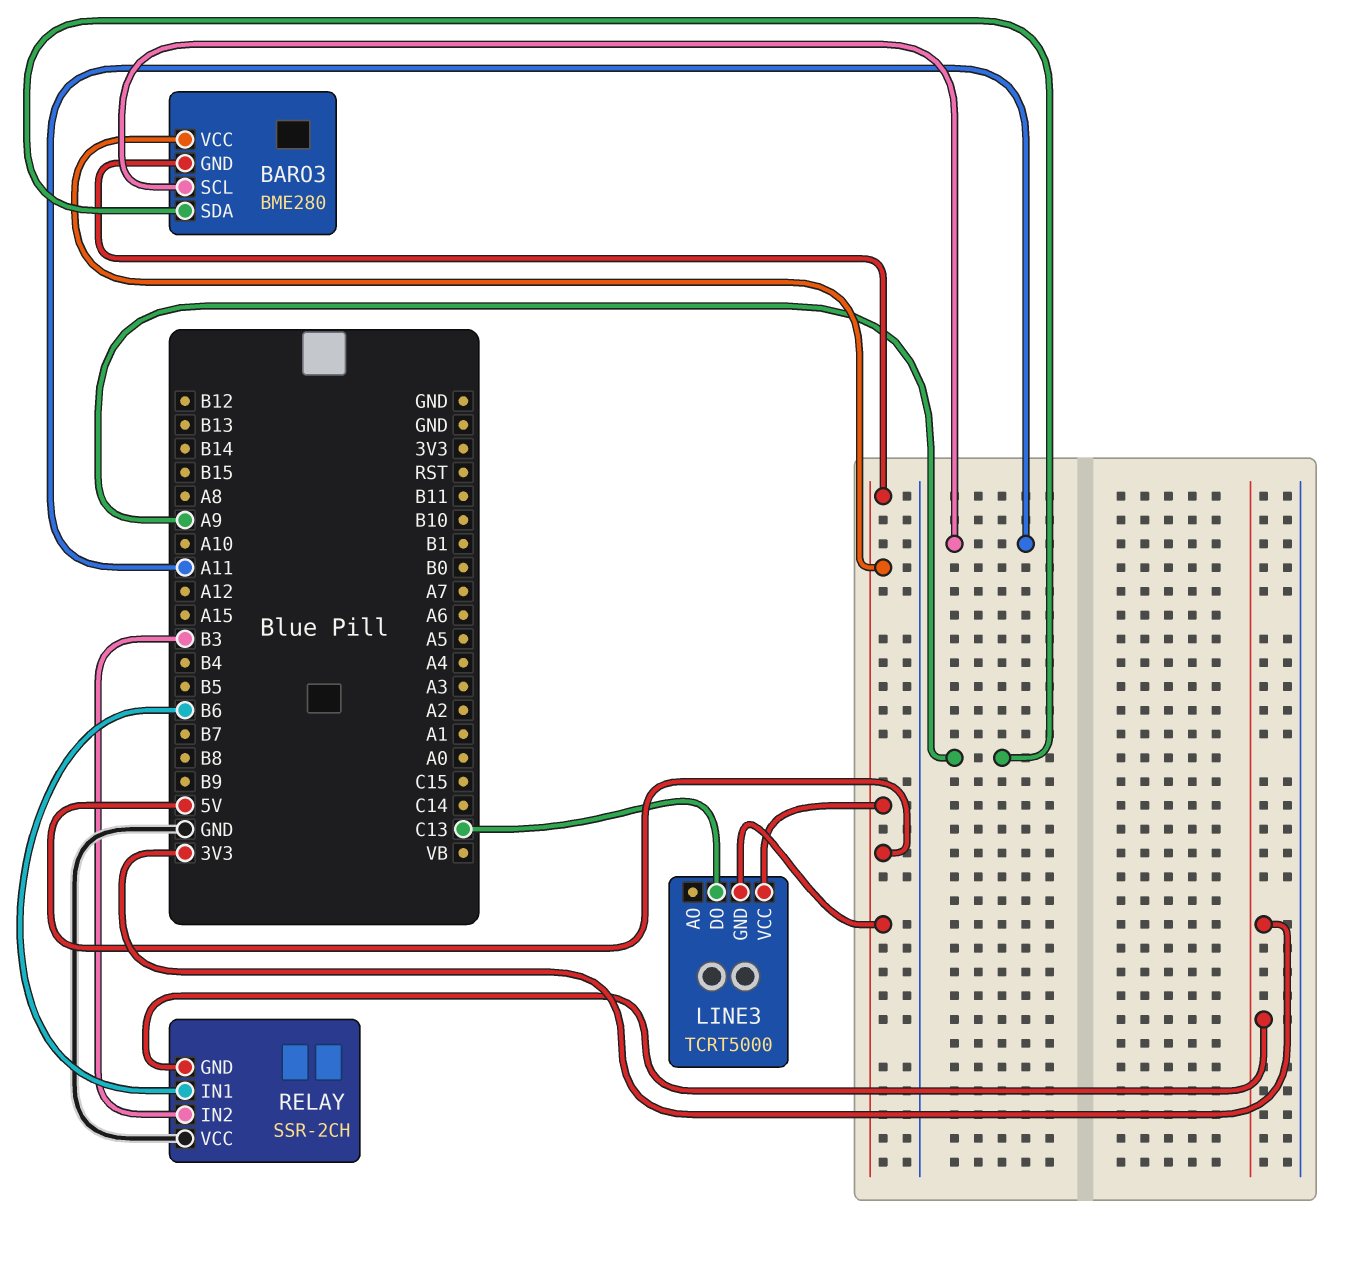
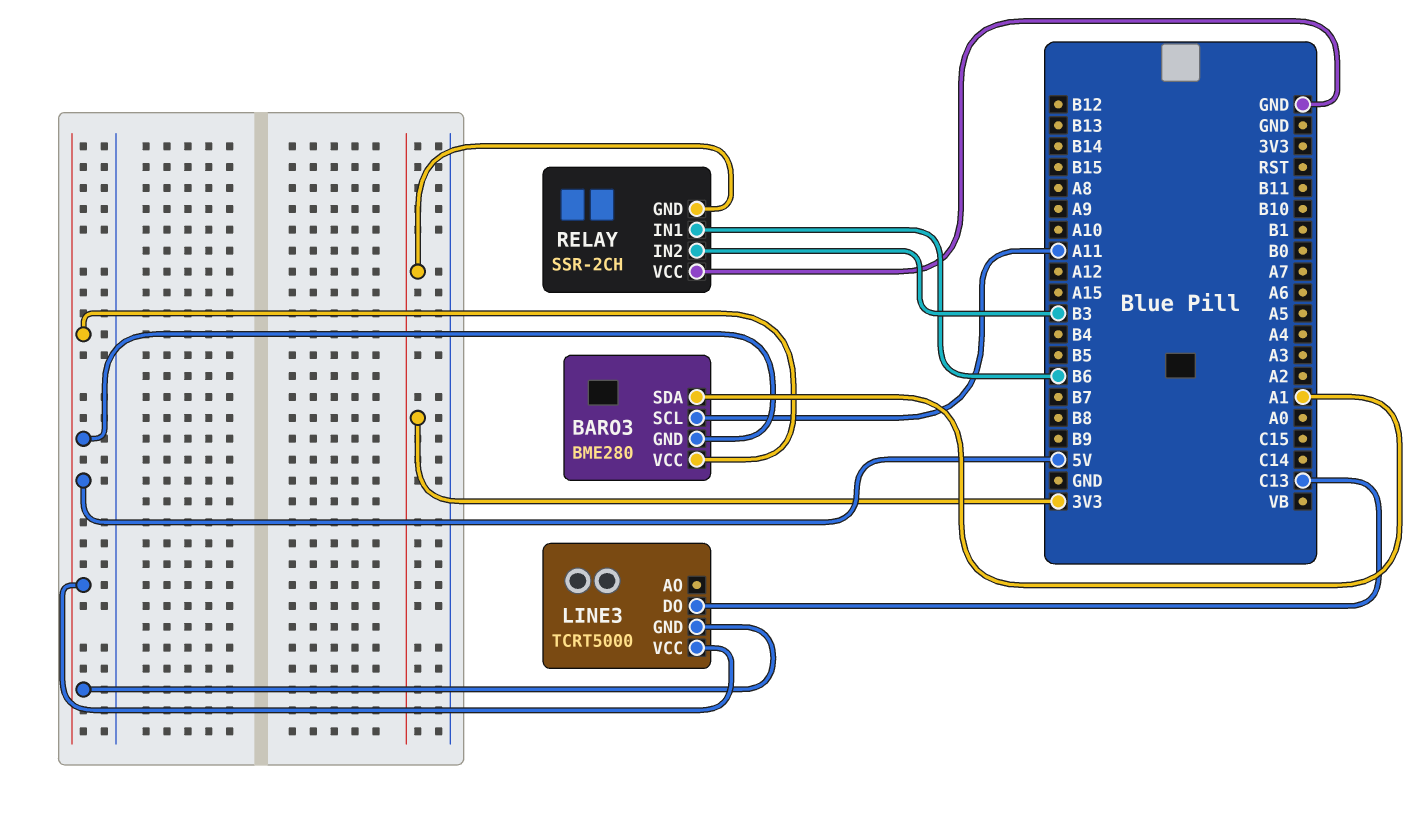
BARO3 pin SDA: A9 -> A1

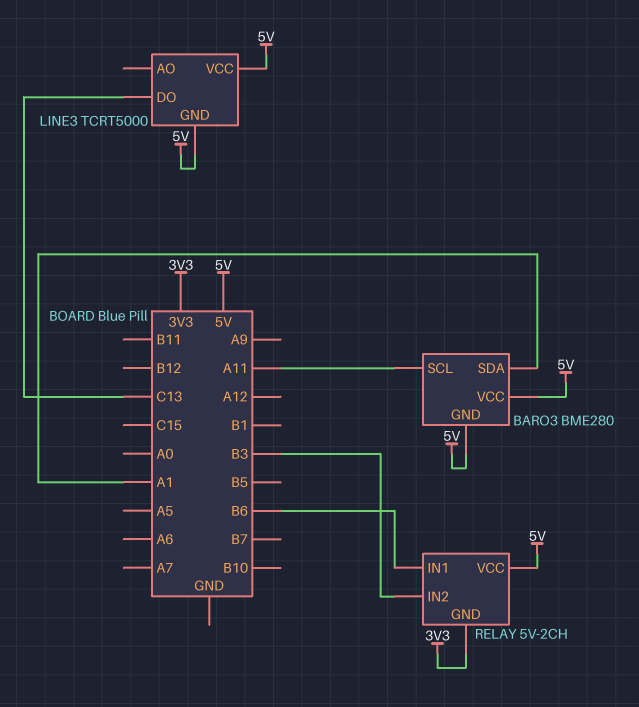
RELAY: SSR-2CH -> 5V-2CH
RELAY pin VCC: GND -> 5V

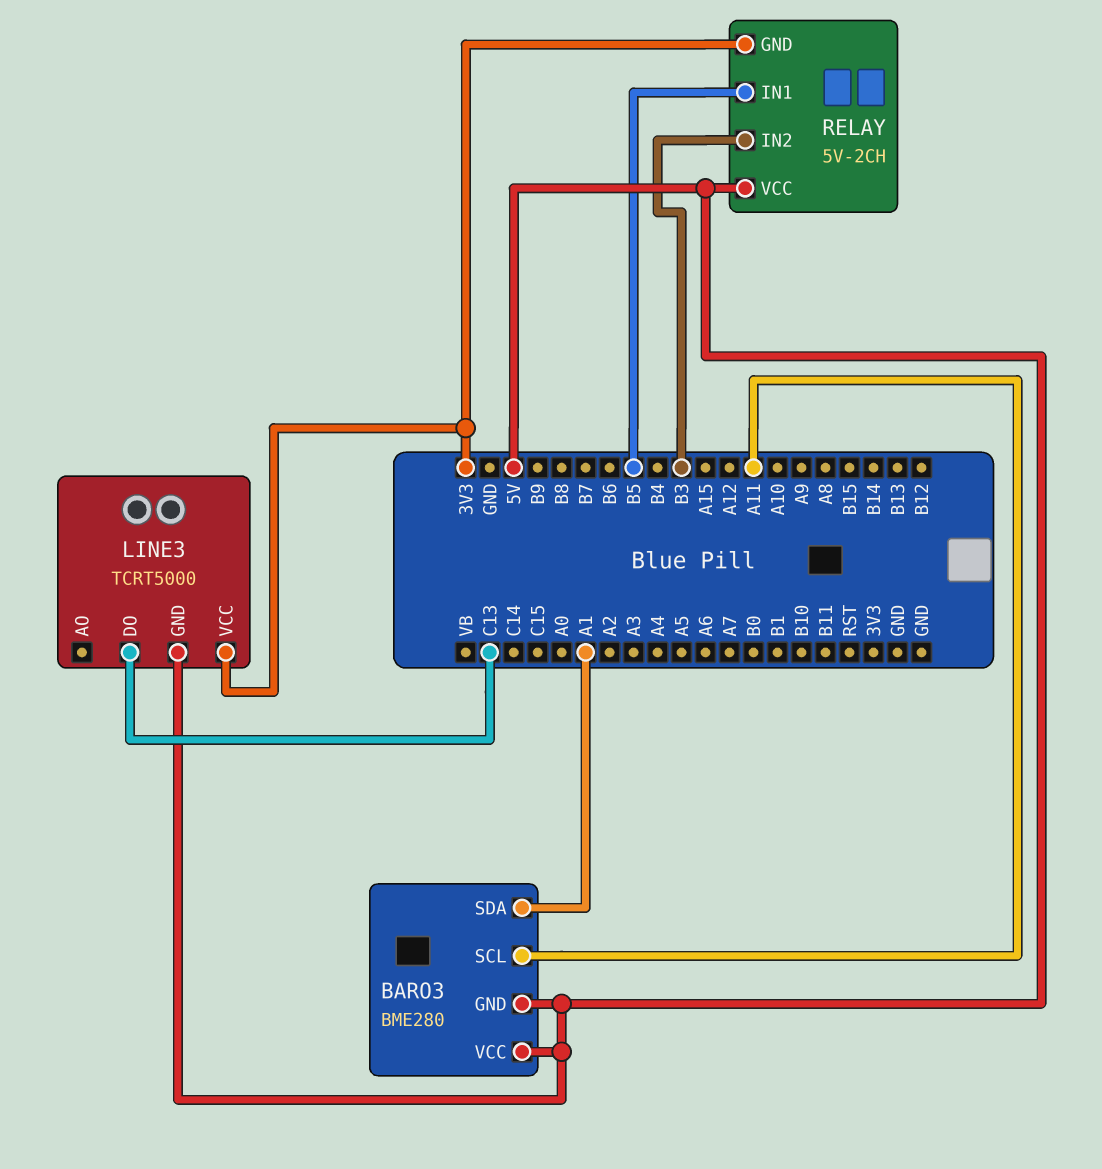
LINE3 pin VCC: 5V -> 3V3
RELAY pin IN1: B6 -> B5

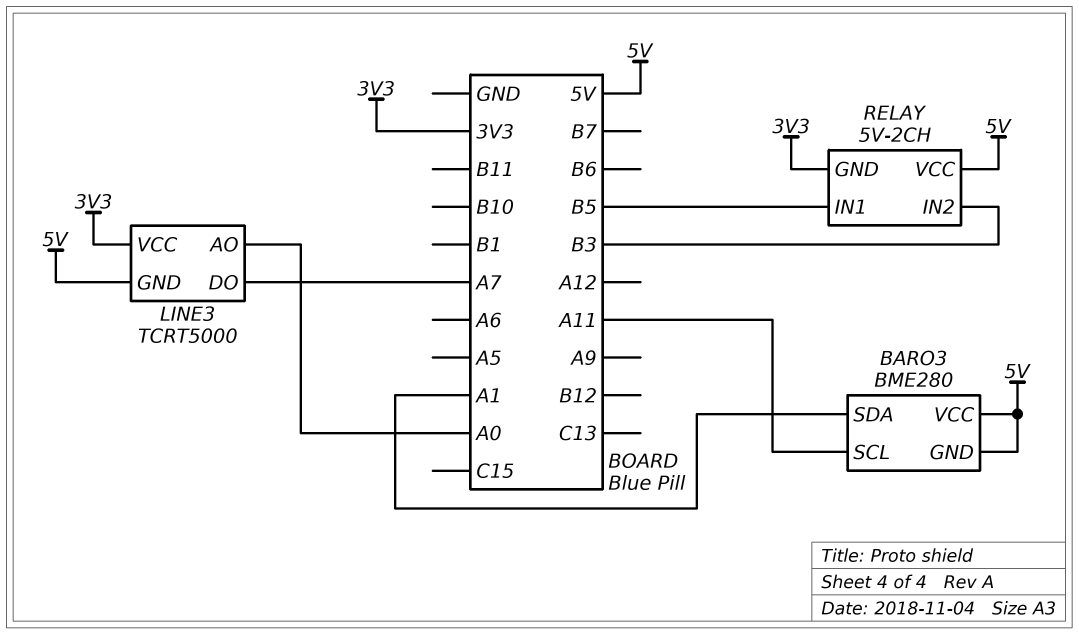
LINE3 pin AO: none -> A0
LINE3 pin DO: C13 -> A7

